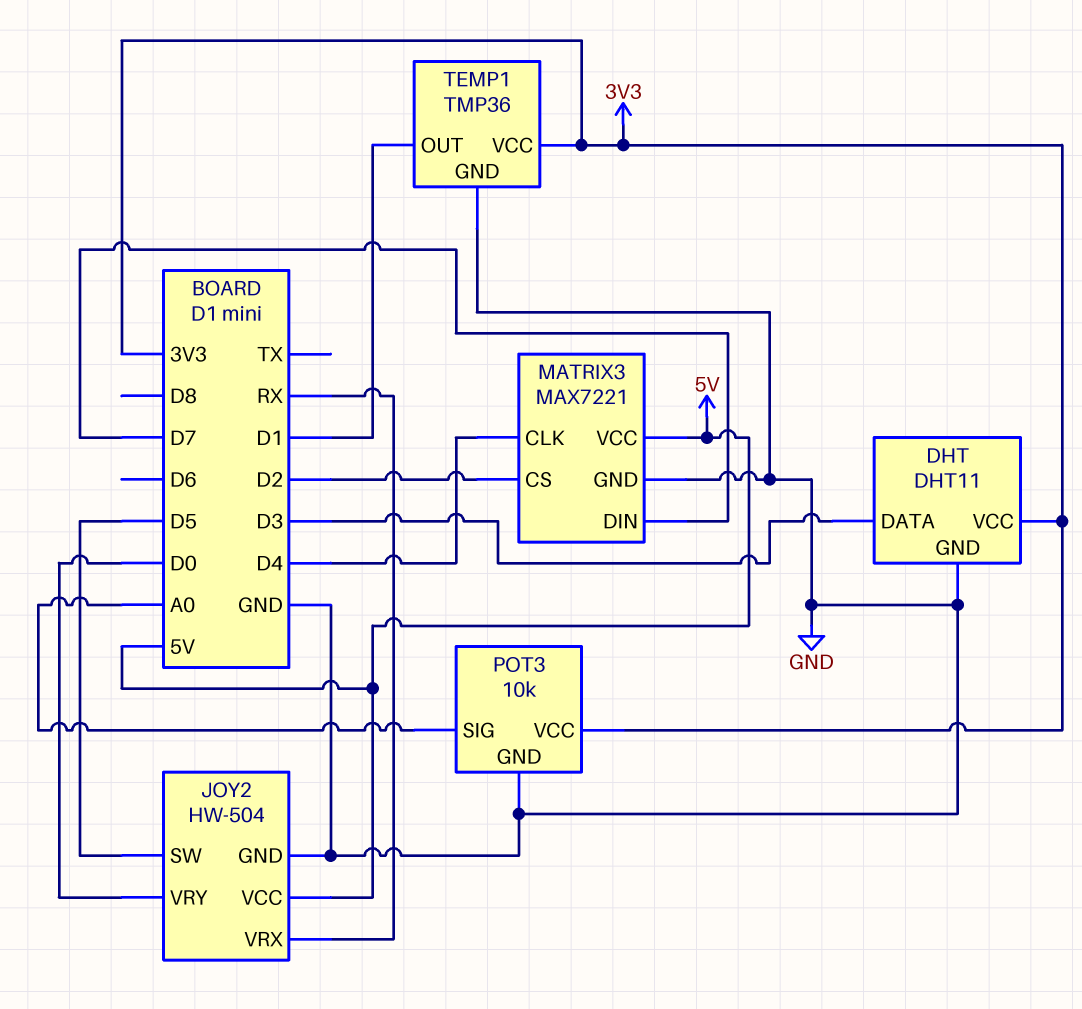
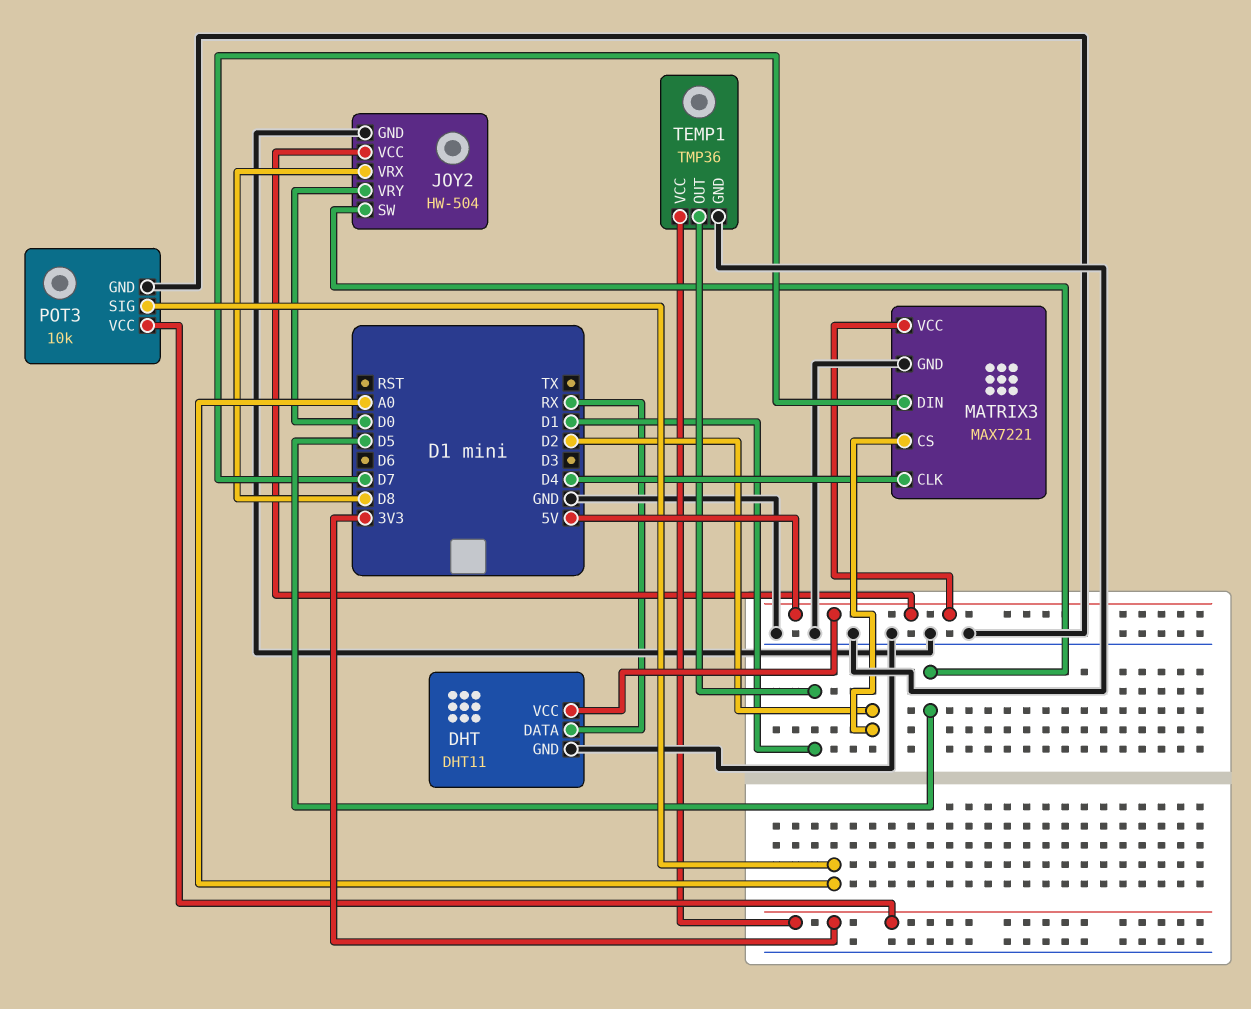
DHT pin DATA: D3 -> RX
DHT pin VCC: 3V3 -> 5V
JOY2 pin VRX: RX -> D8

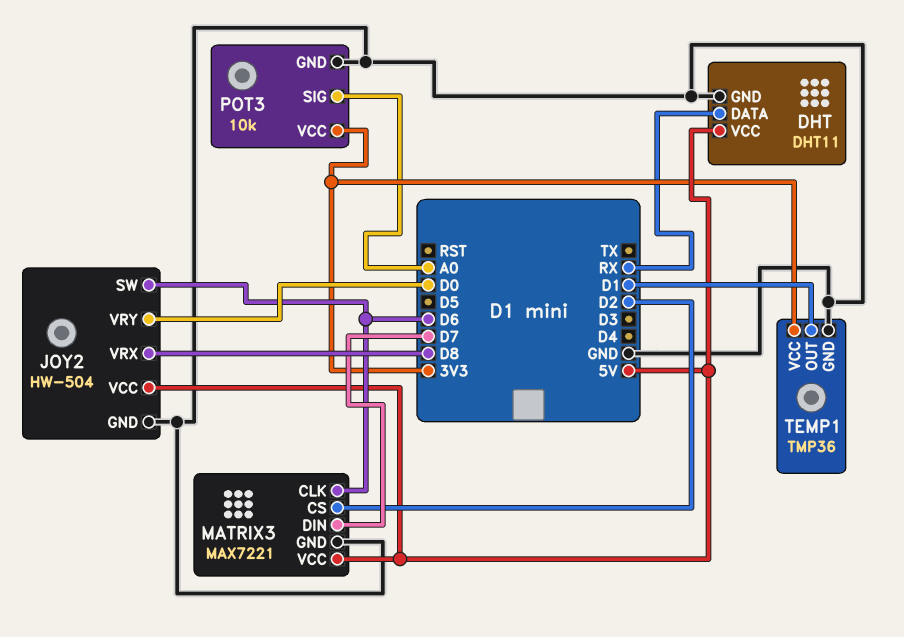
JOY2 pin SW: D5 -> D6
MATRIX3 pin CLK: D4 -> D6

